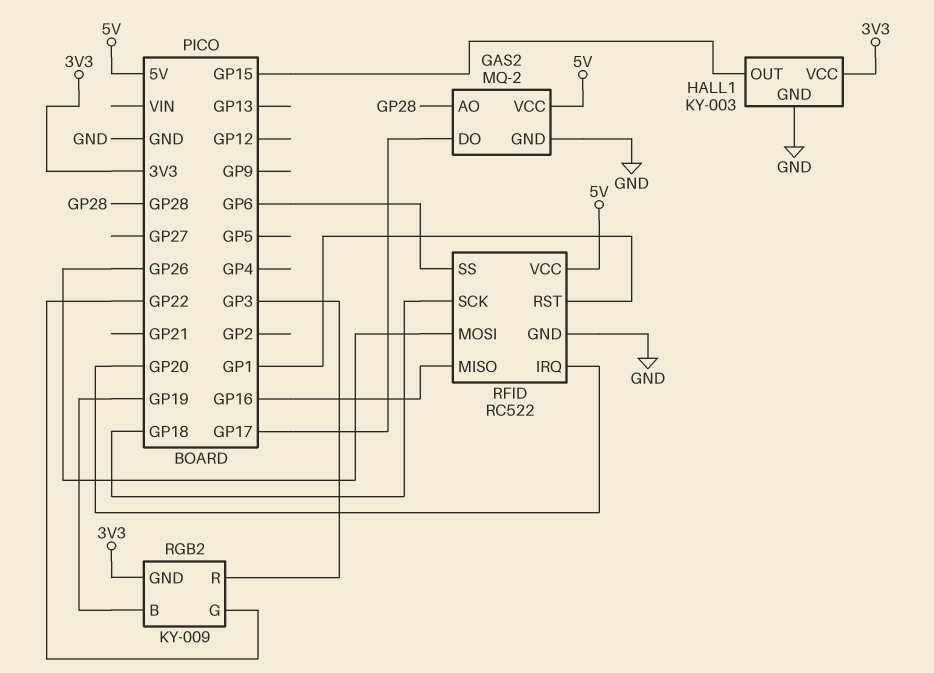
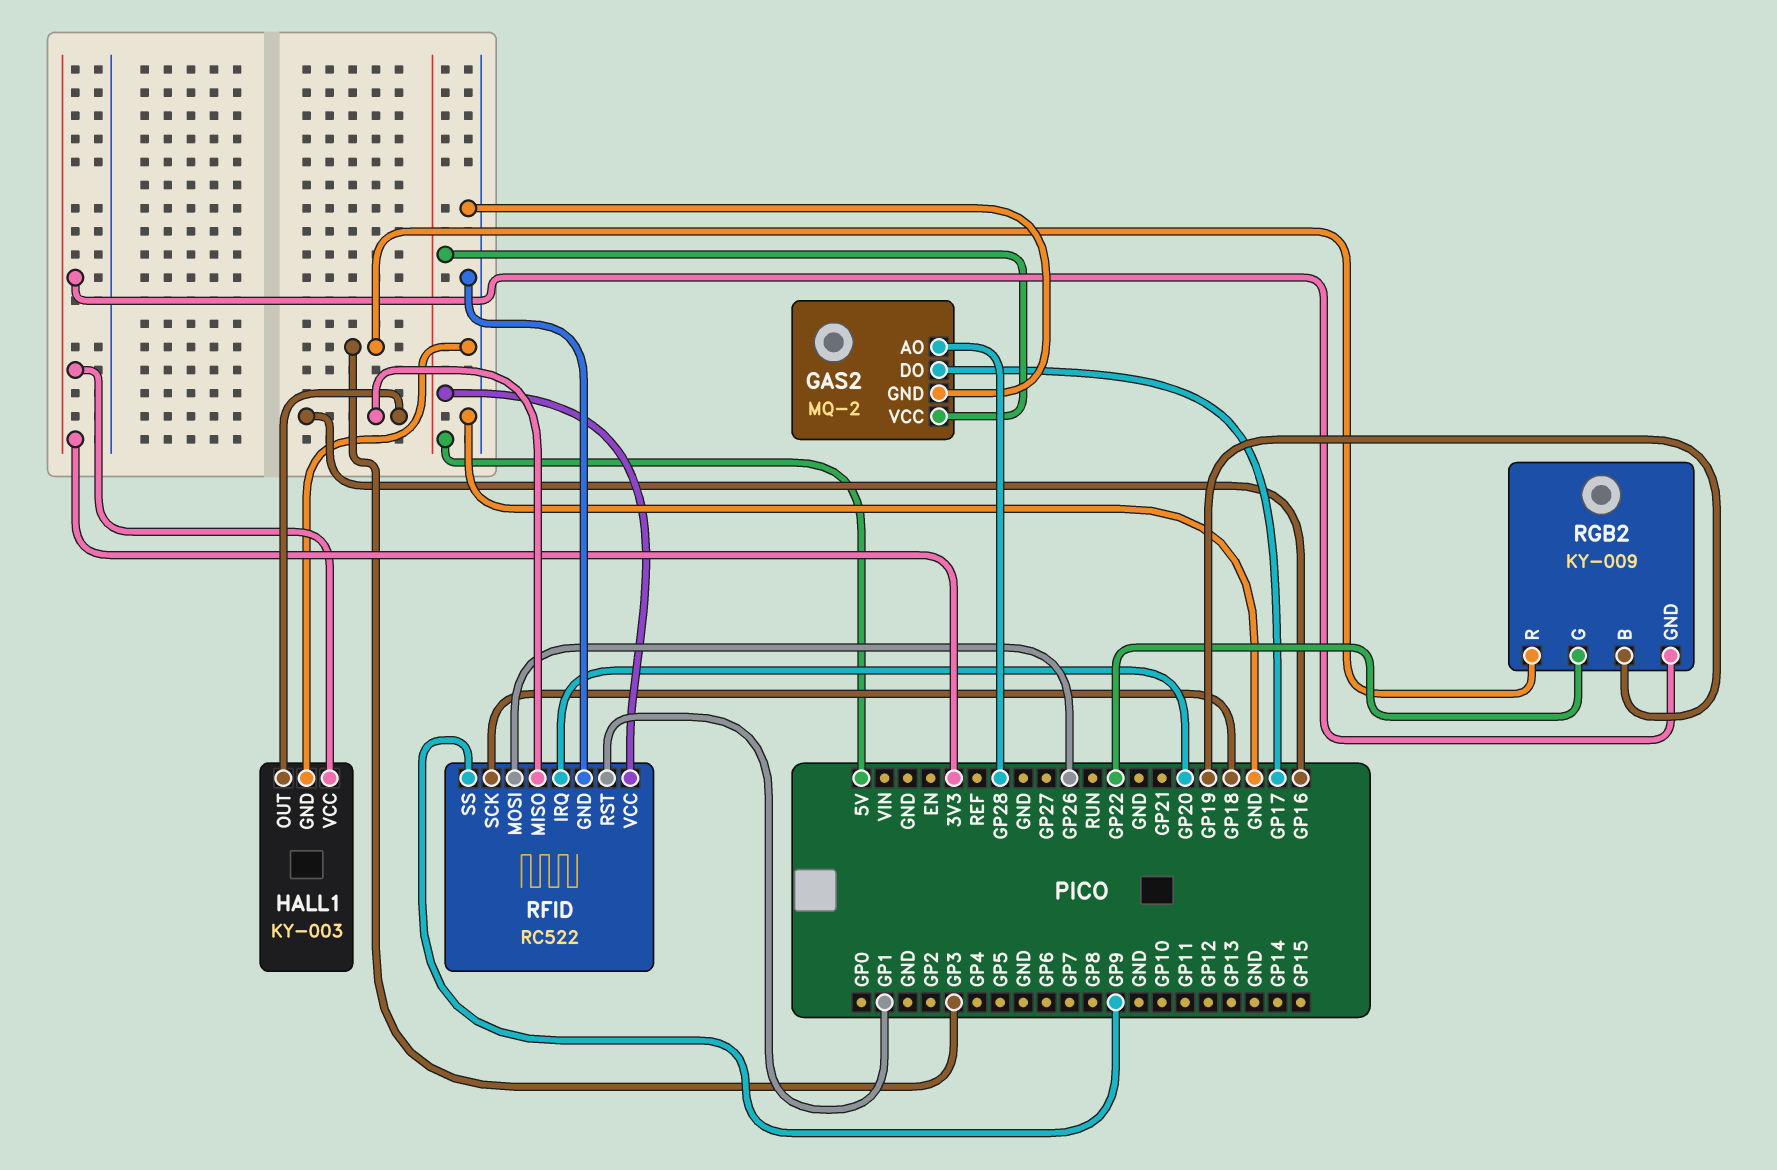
HALL1 pin OUT: GP15 -> GP16
RFID pin SS: GP6 -> GP9

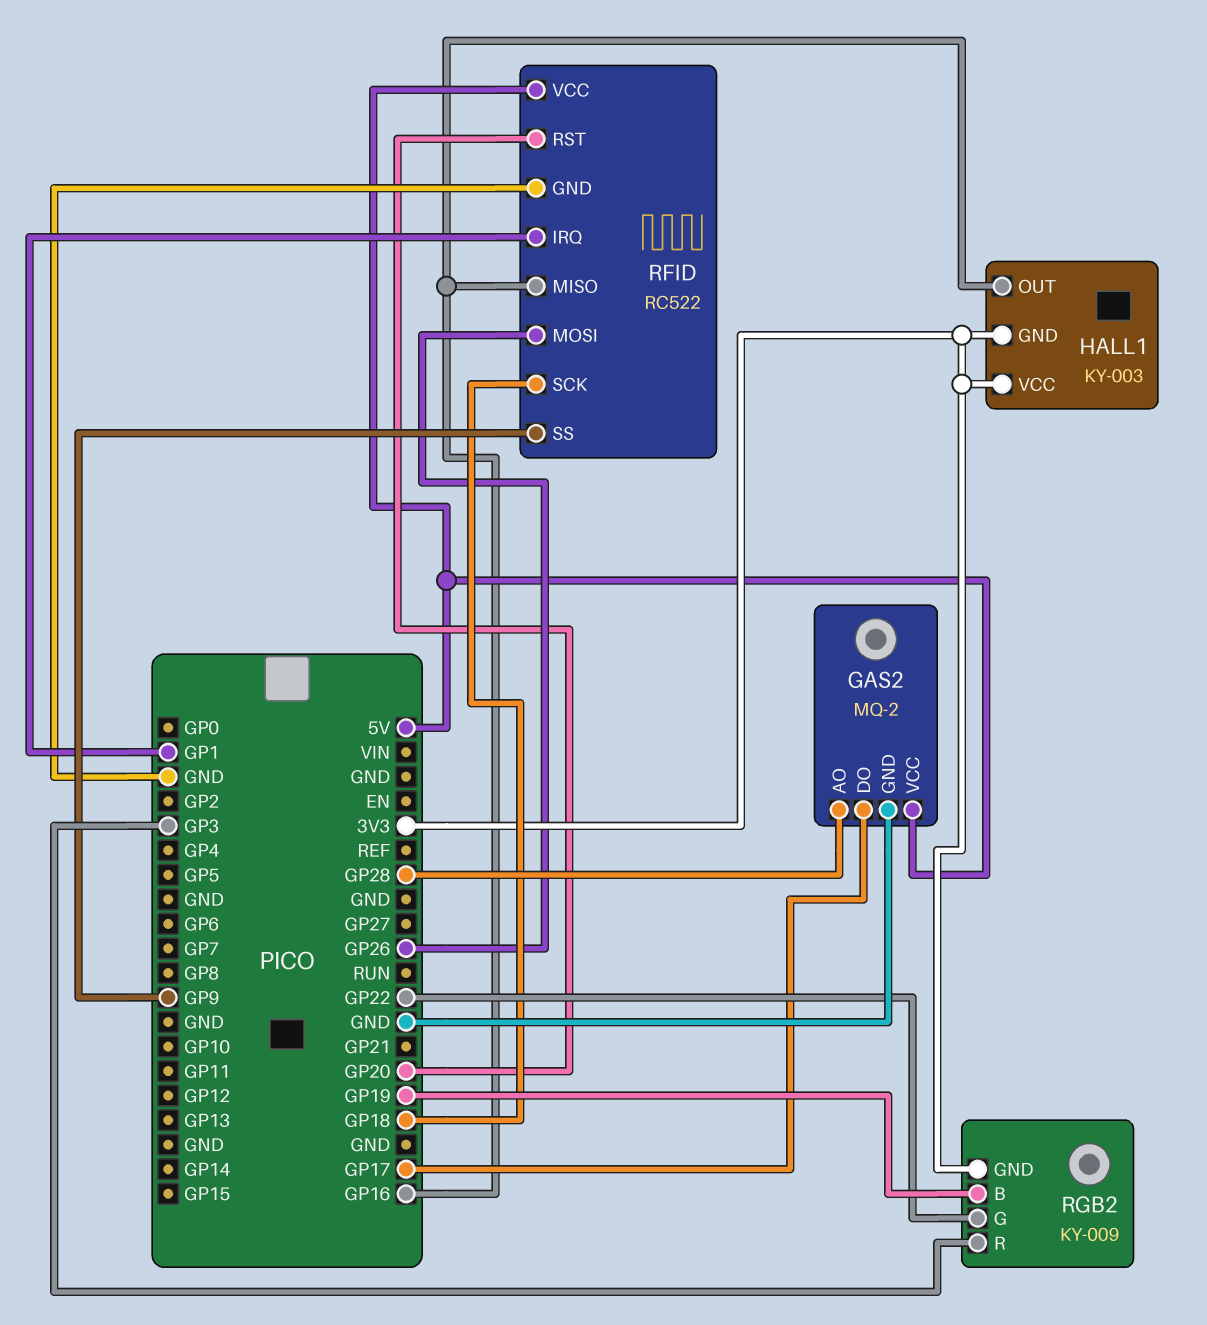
HALL1 pin GND: GND -> 3V3
RFID pin IRQ: GP20 -> GP1
RFID pin RST: GP1 -> GP20

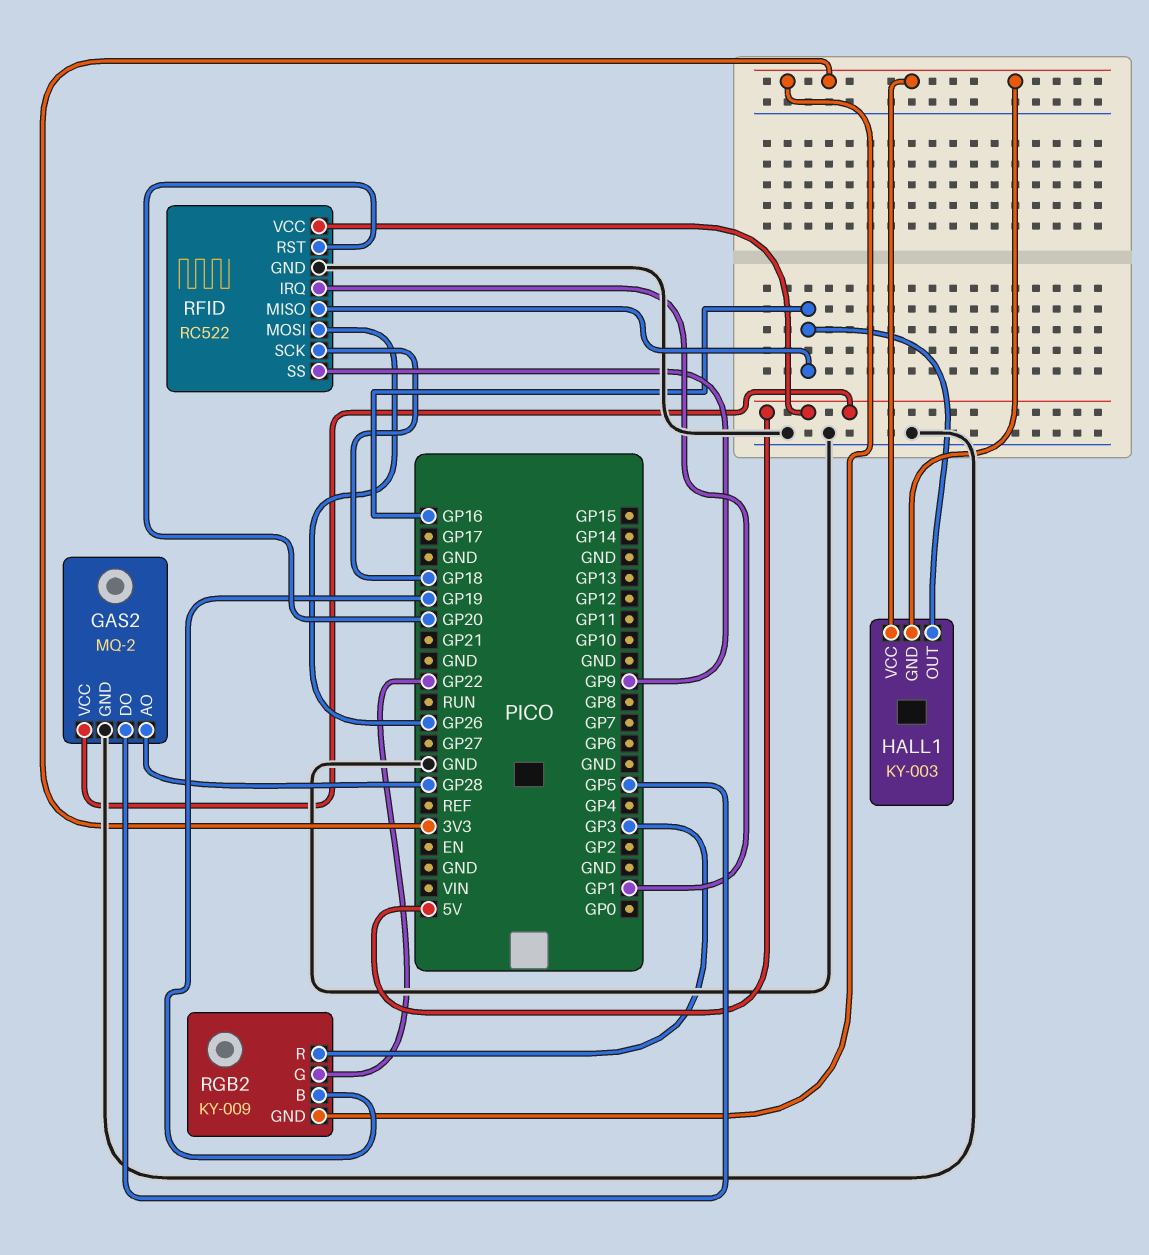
GAS2 pin DO: GP17 -> GP5

